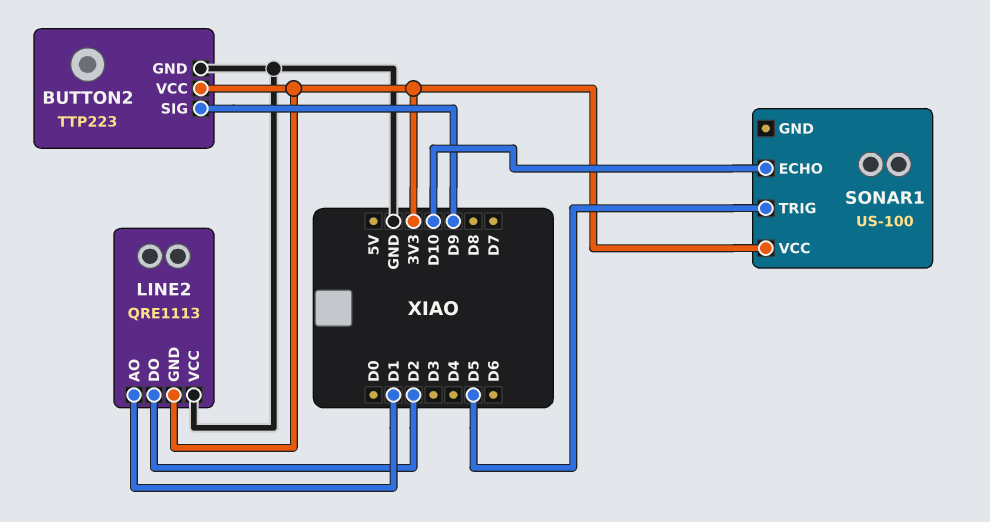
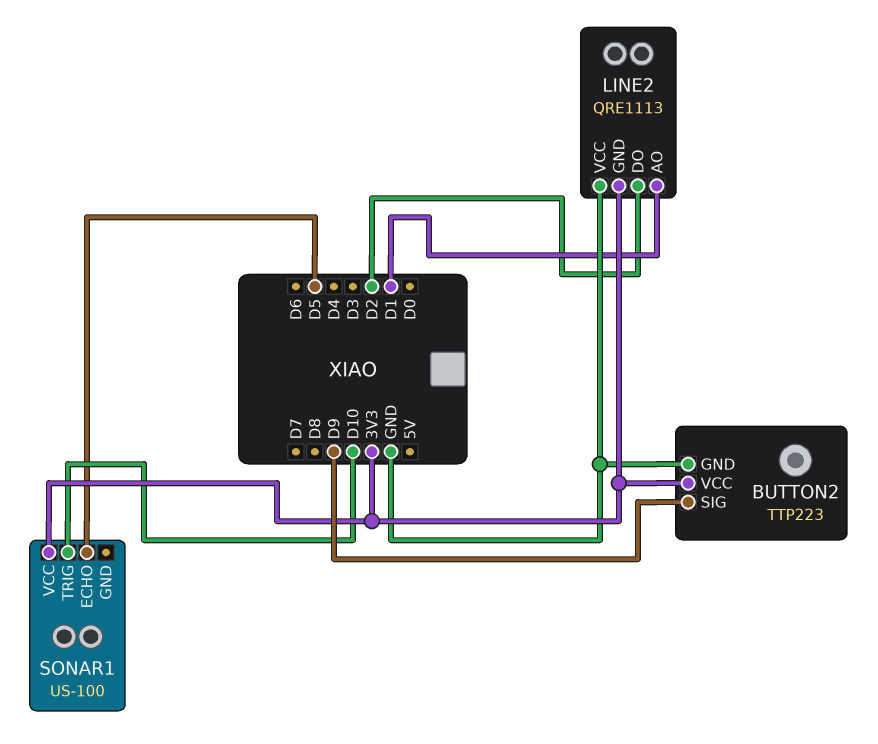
SONAR1 pin ECHO: D10 -> D5
SONAR1 pin TRIG: D5 -> D10

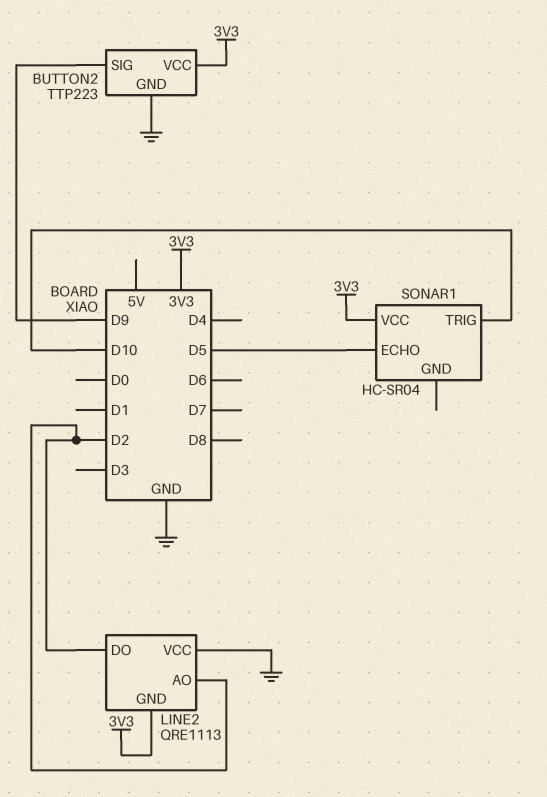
LINE2 pin AO: D1 -> D2
SONAR1: US-100 -> HC-SR04

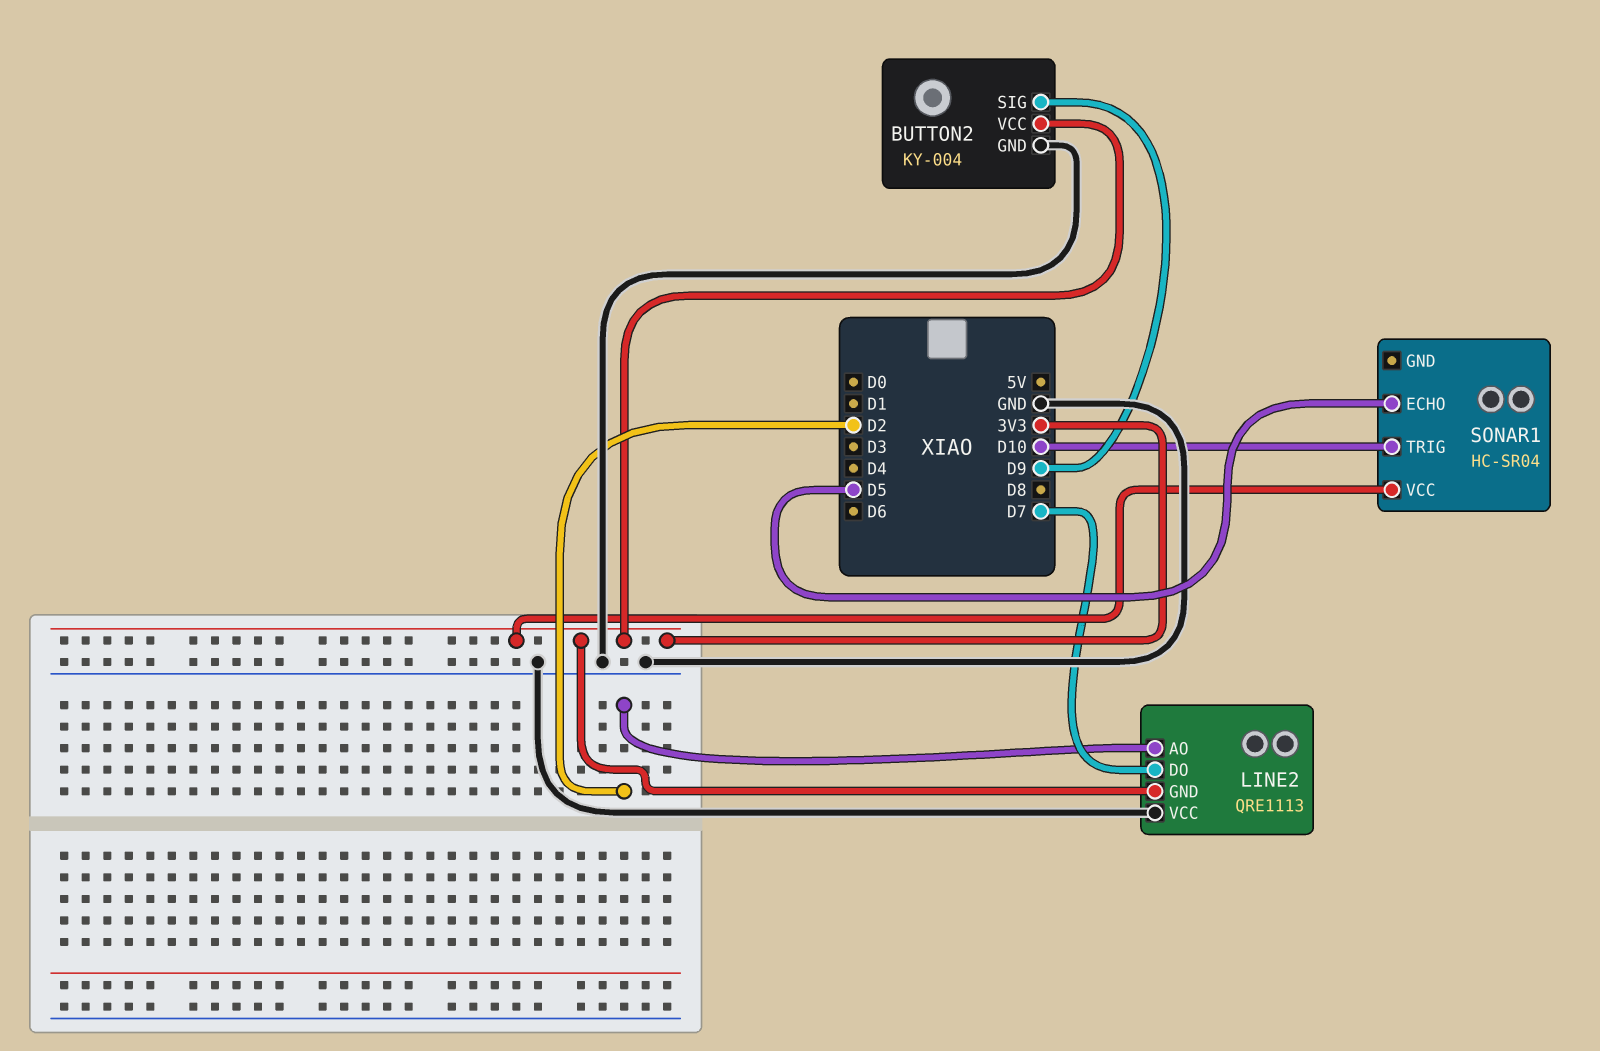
BUTTON2: TTP223 -> KY-004
LINE2 pin DO: D2 -> D7

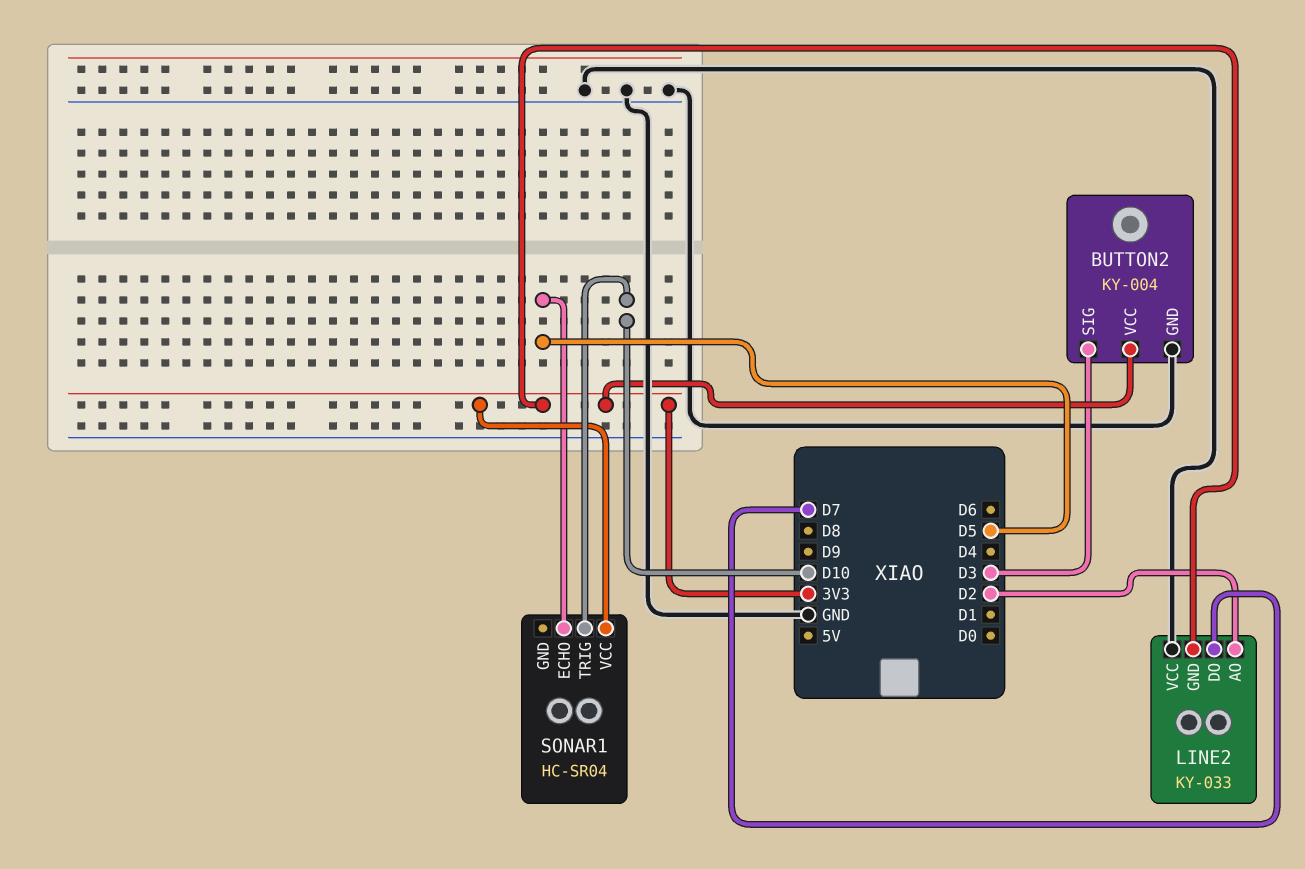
BUTTON2 pin SIG: D9 -> D3
LINE2: QRE1113 -> KY-033

